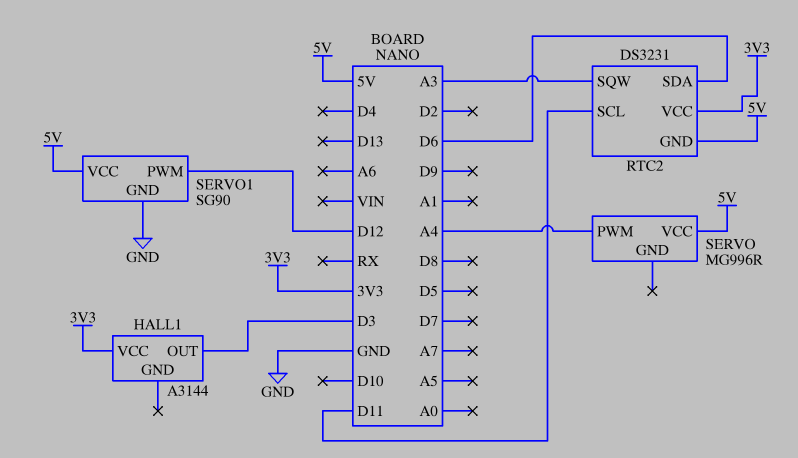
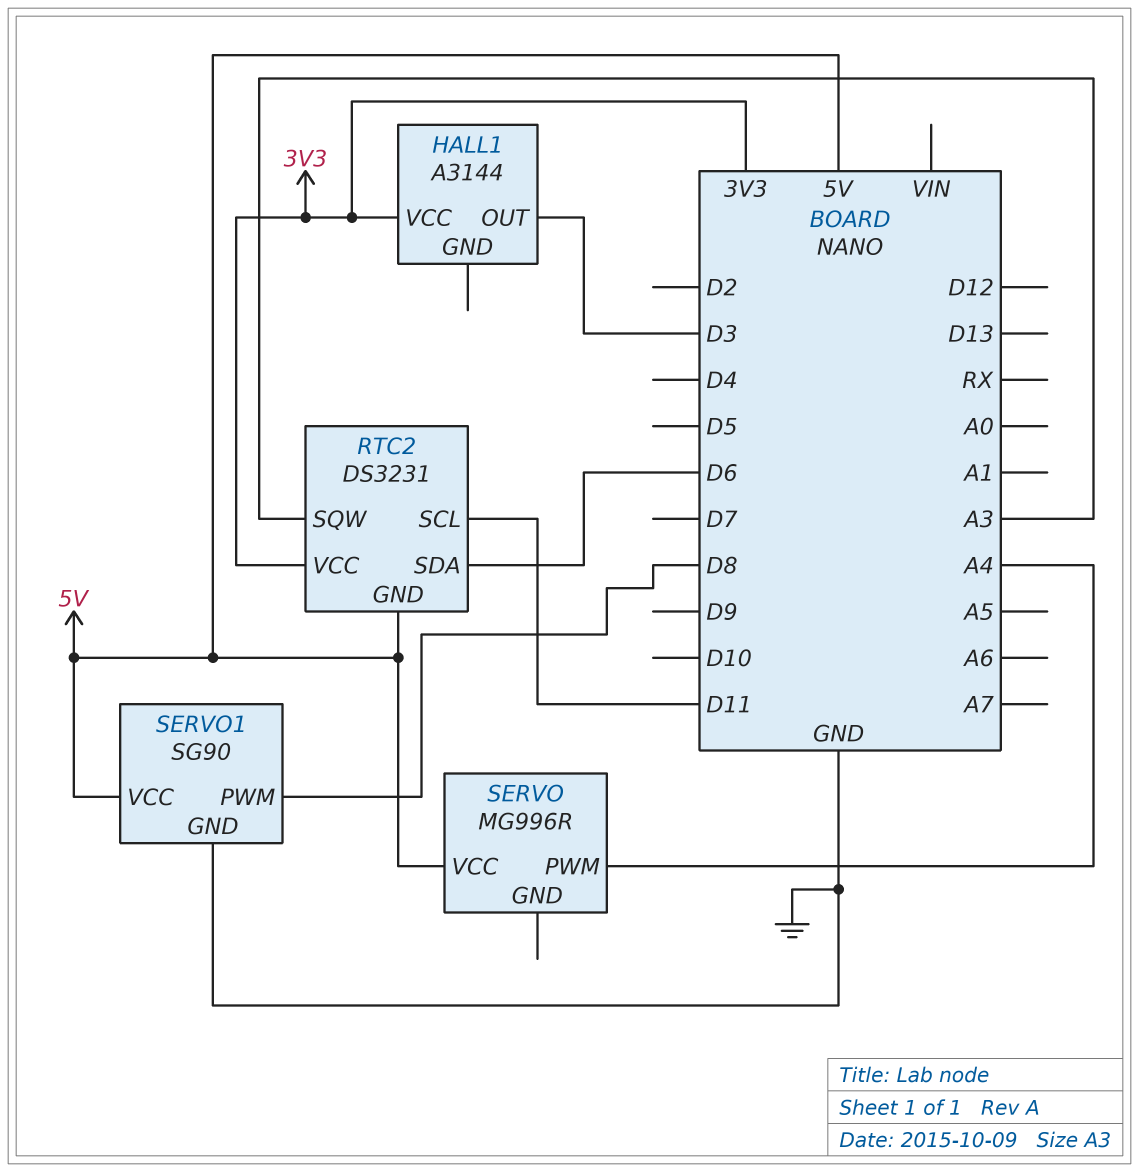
SERVO1 pin PWM: D12 -> D8

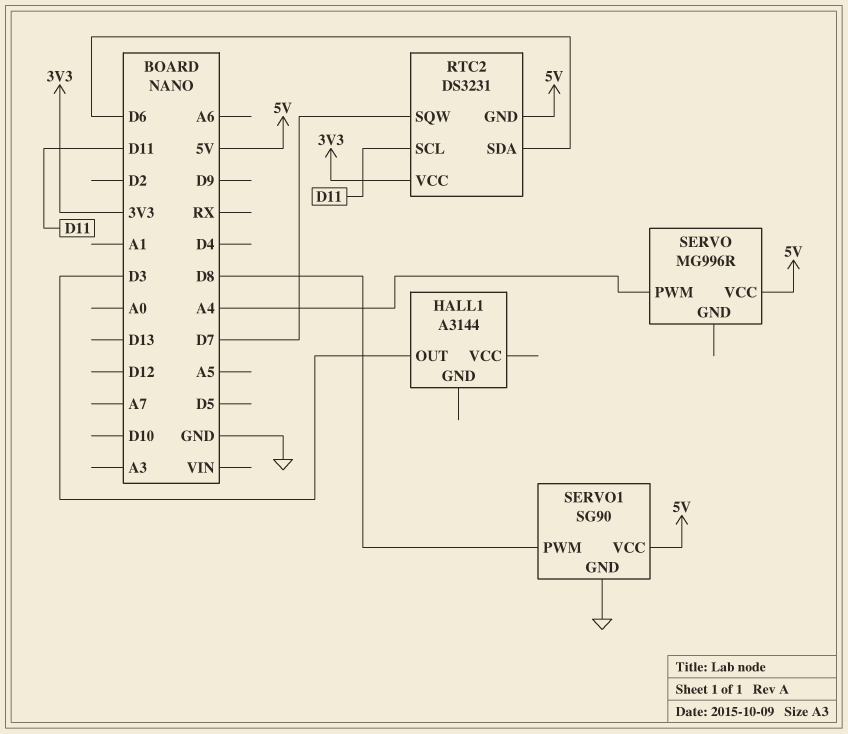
HALL1 pin VCC: 3V3 -> none
RTC2 pin SQW: A3 -> D7

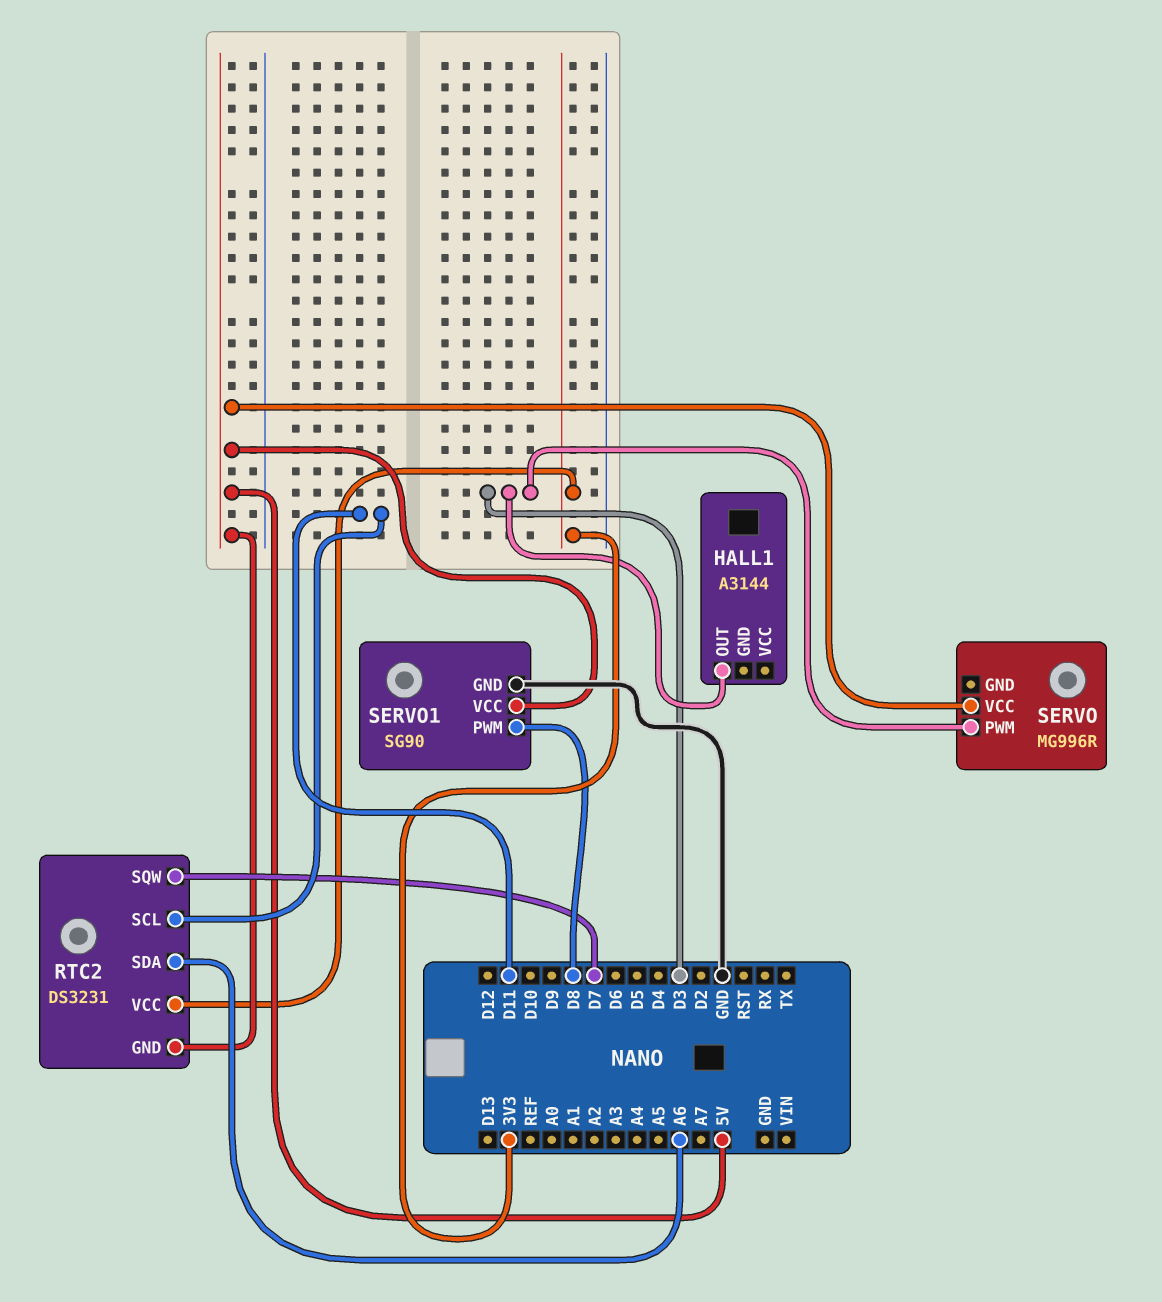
RTC2 pin SDA: D6 -> A6
SERVO pin PWM: A4 -> D3

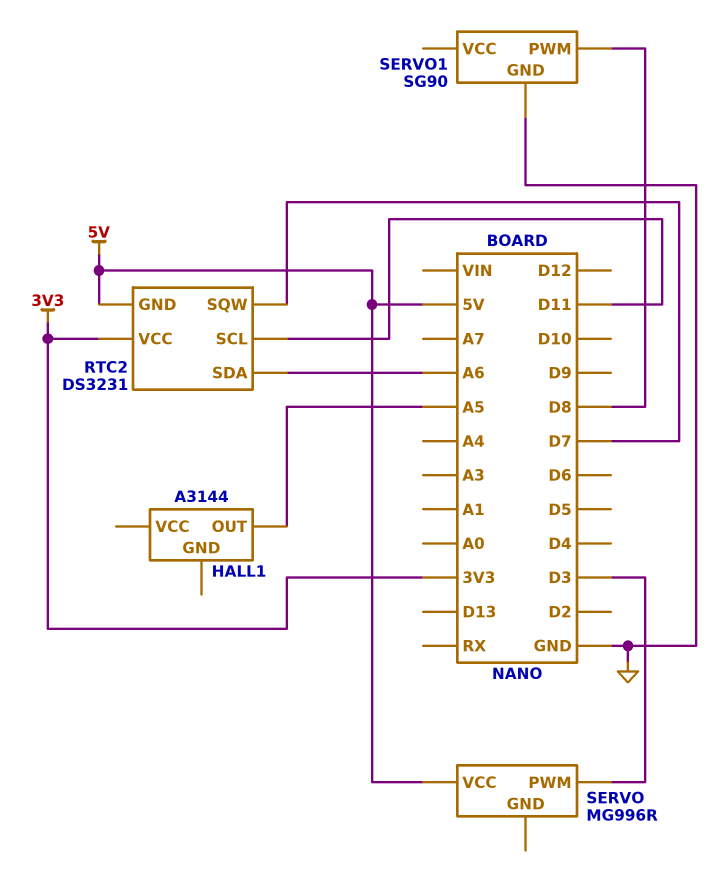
HALL1 pin OUT: D3 -> A5
SERVO1 pin VCC: 5V -> none

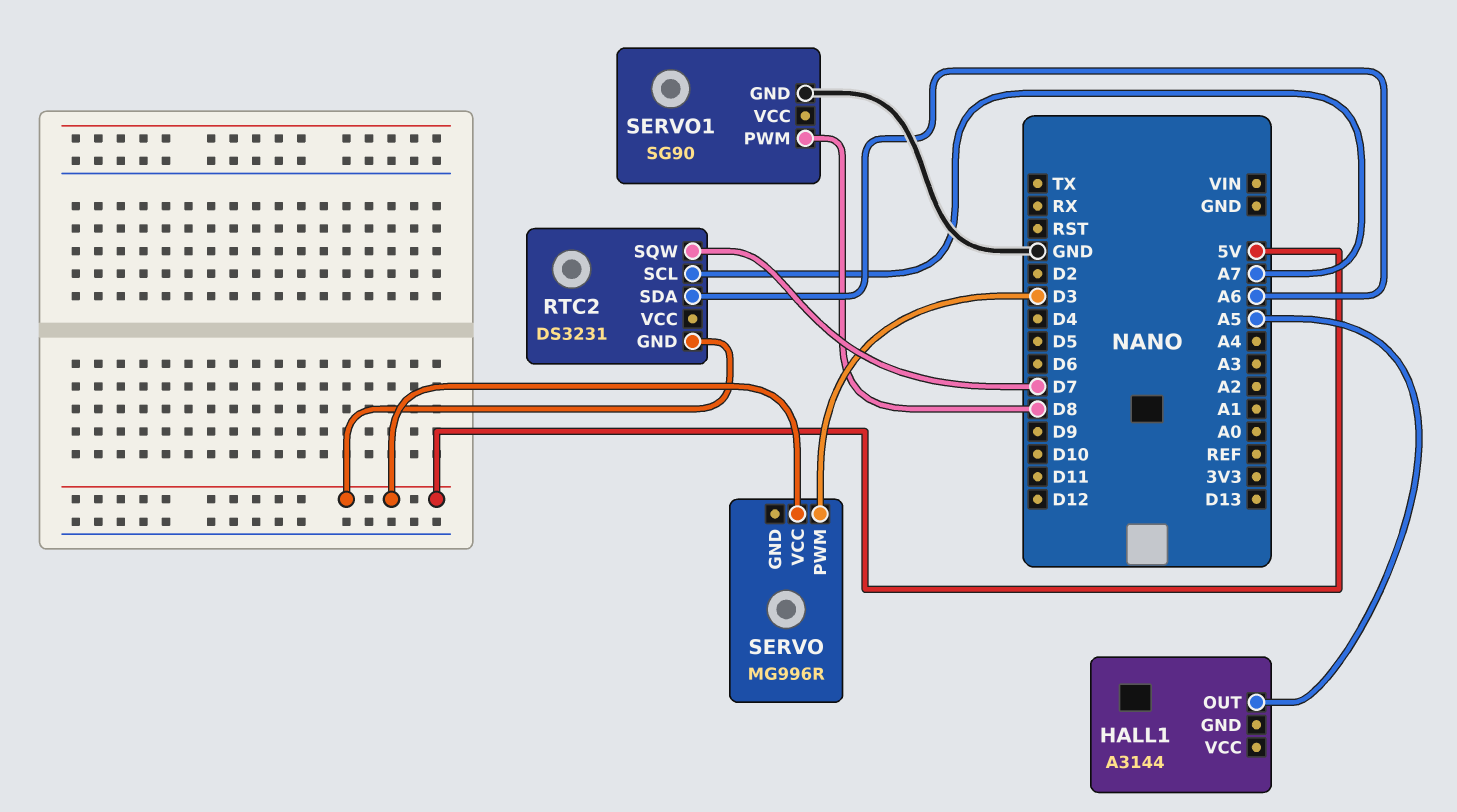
RTC2 pin SCL: D11 -> A7
RTC2 pin VCC: 3V3 -> none

